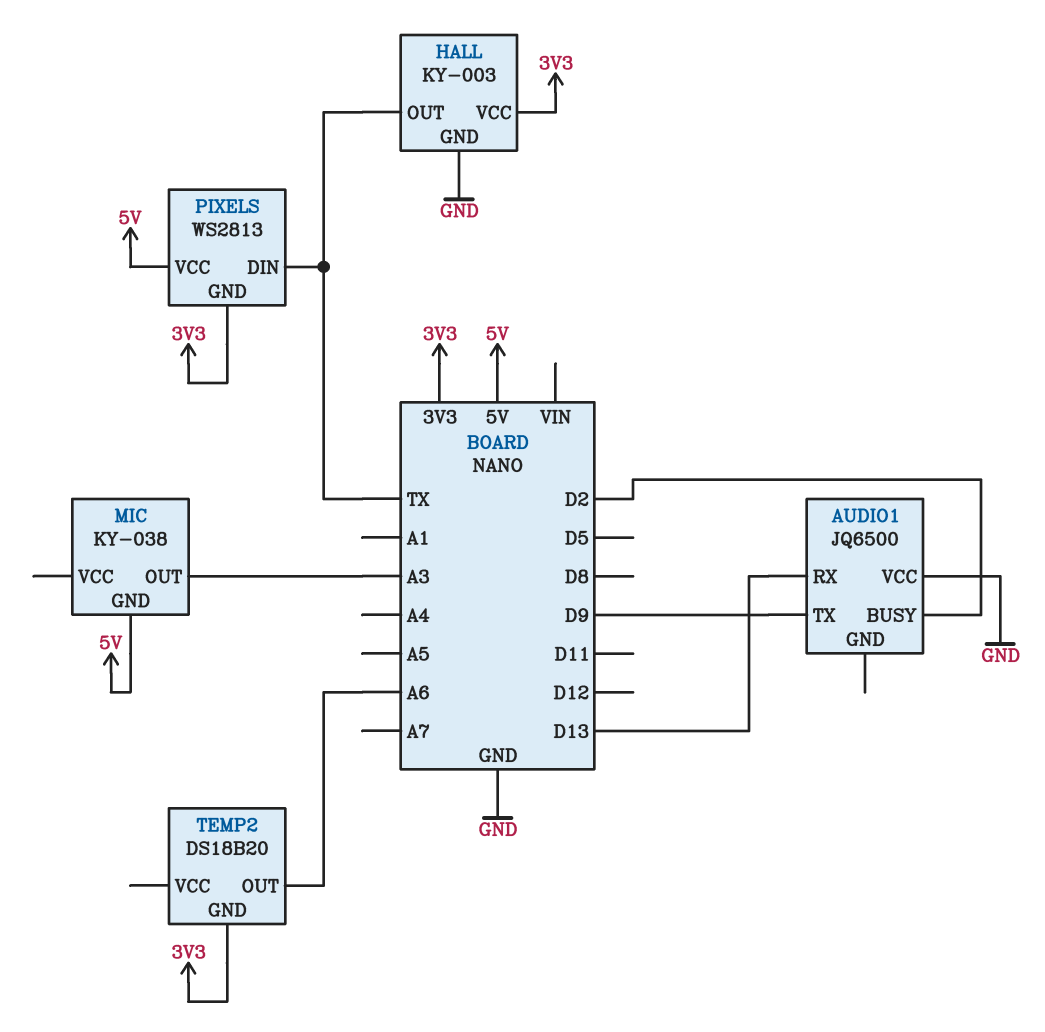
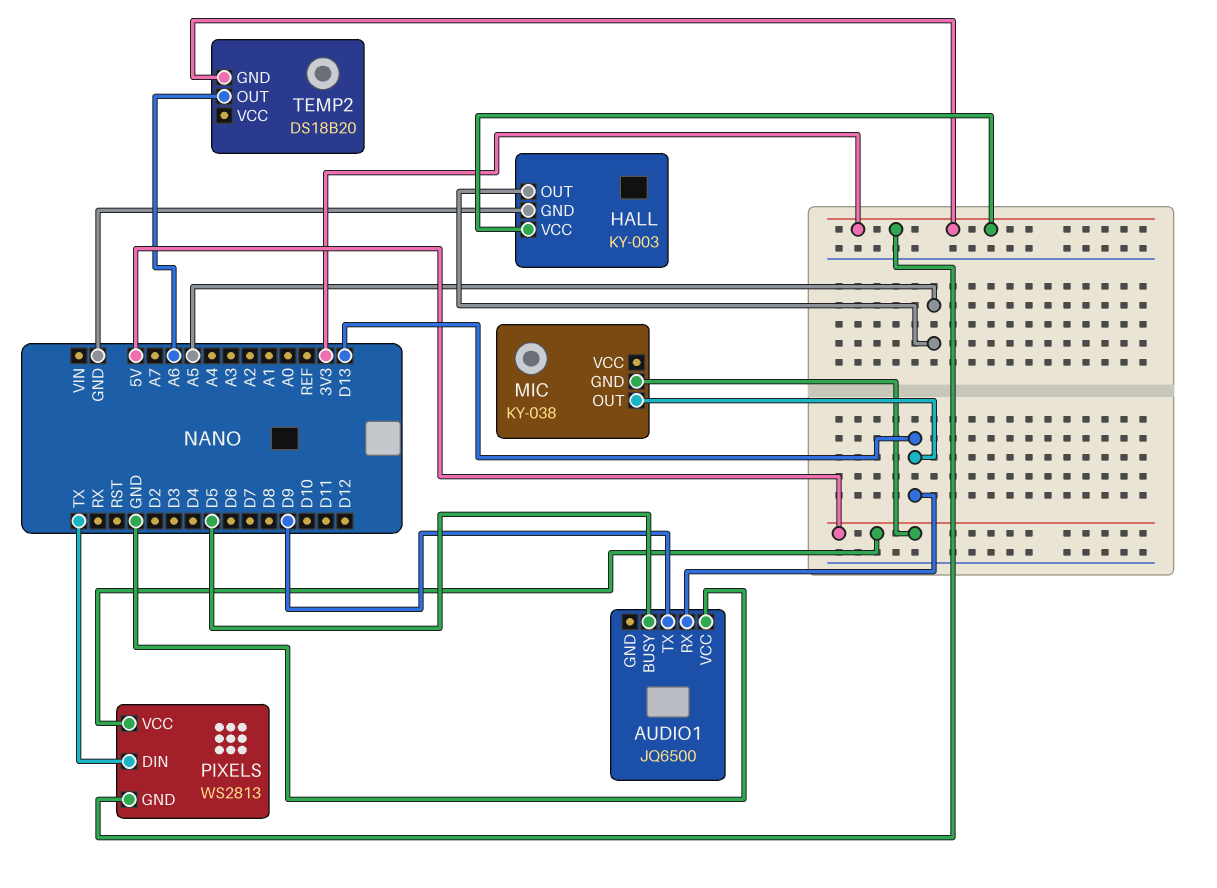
AUDIO1 pin BUSY: D2 -> D5
HALL pin OUT: TX -> A5
MIC pin OUT: A3 -> D13

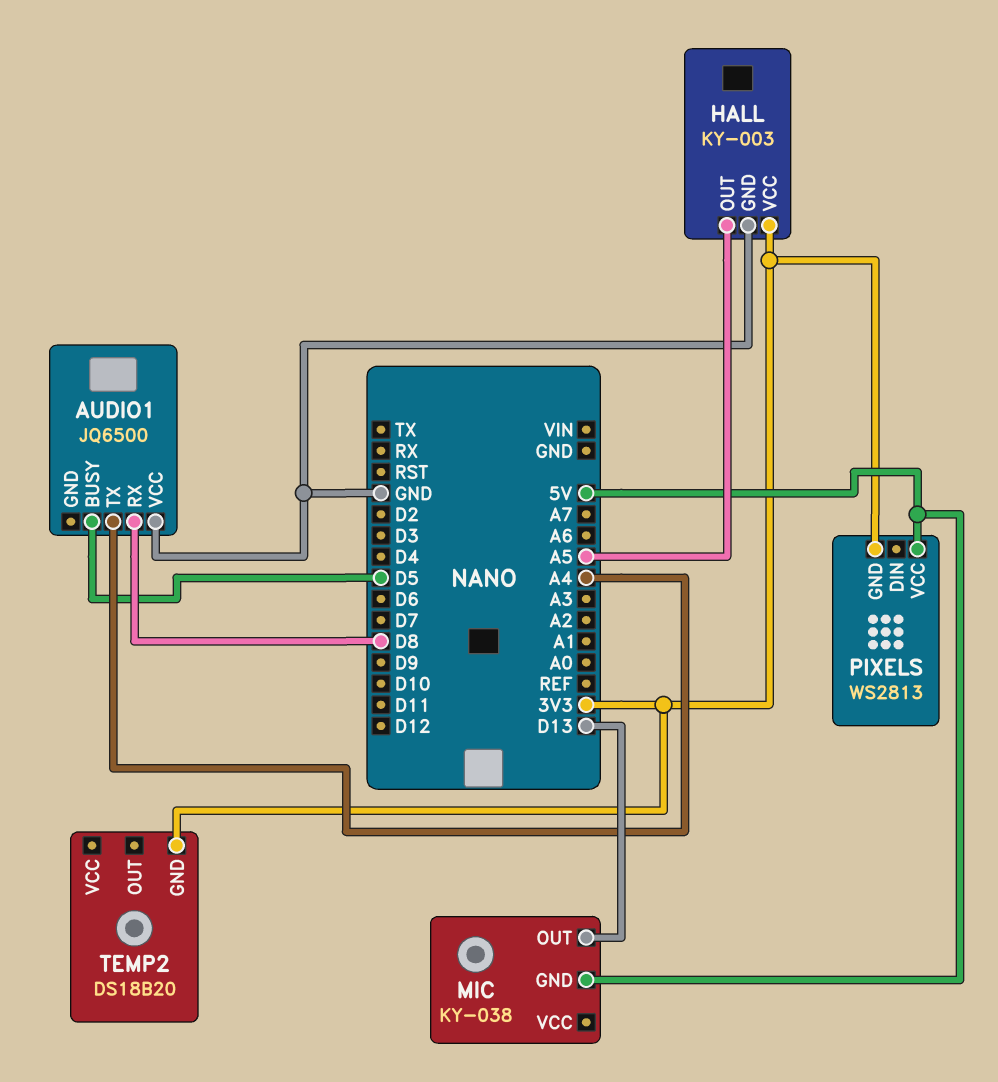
AUDIO1 pin RX: D13 -> D8
AUDIO1 pin TX: D9 -> A4
PIXELS pin DIN: TX -> none
TEMP2 pin OUT: A6 -> none

